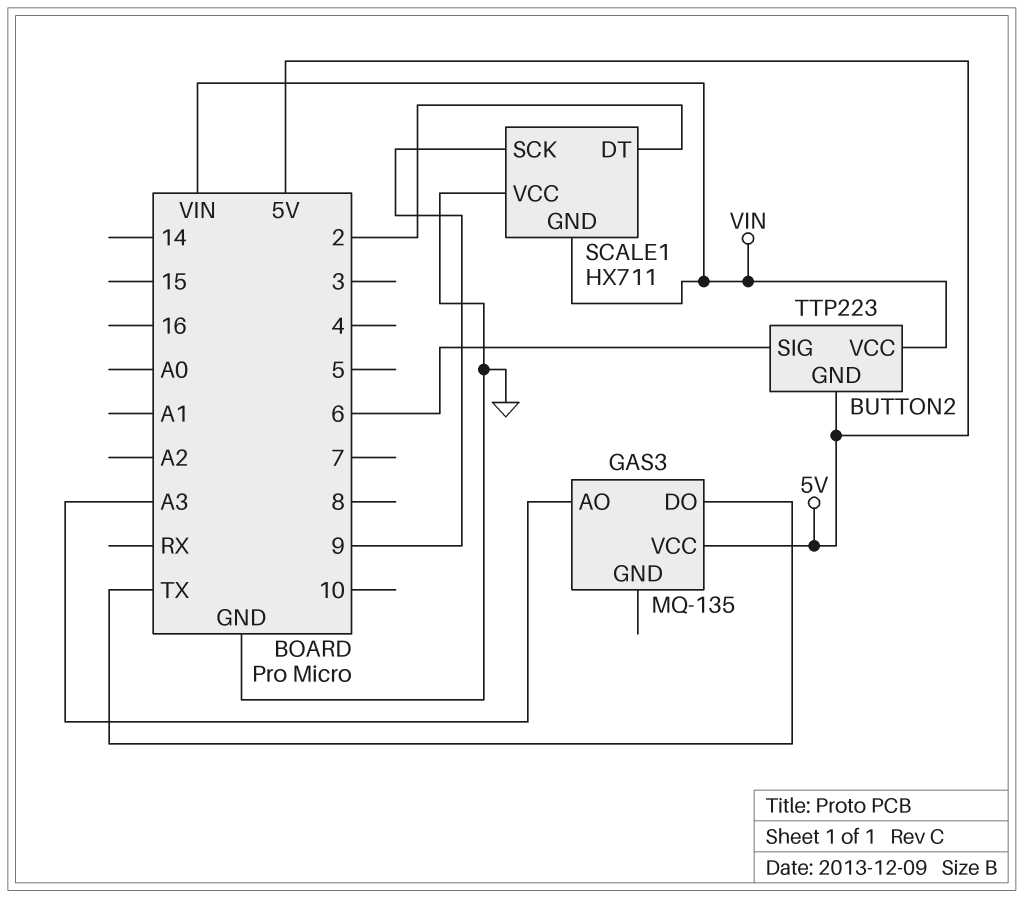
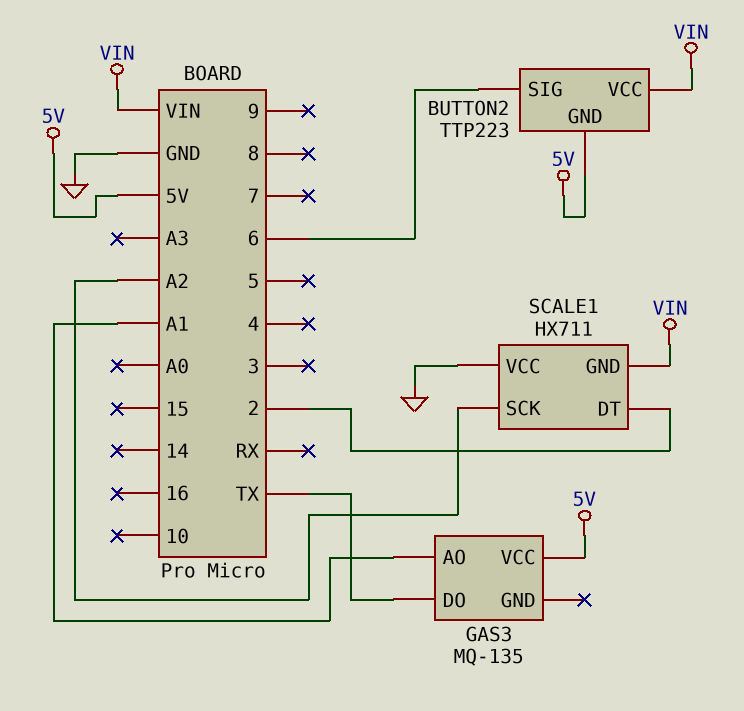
GAS3 pin AO: A3 -> A1
SCALE1 pin SCK: 9 -> A2

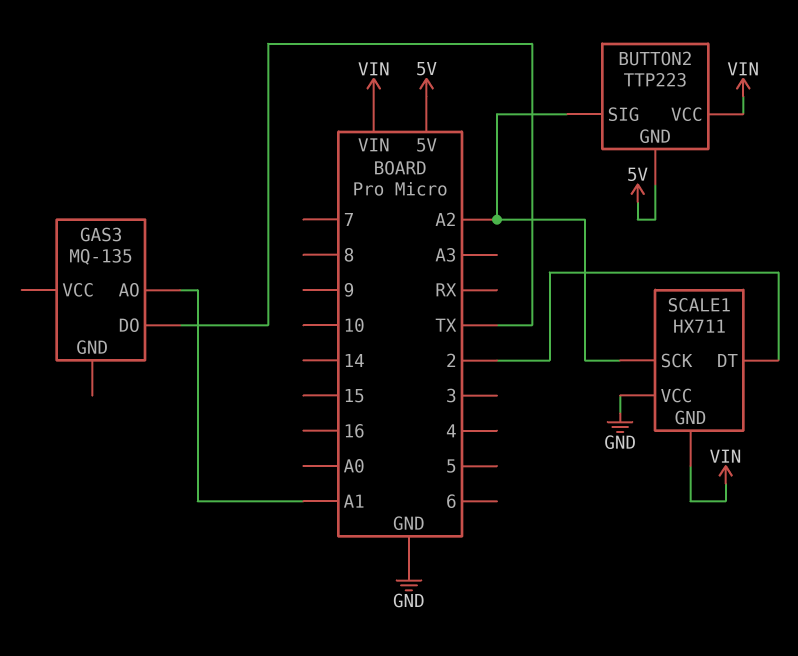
BUTTON2 pin SIG: 6 -> A2
GAS3 pin VCC: 5V -> none

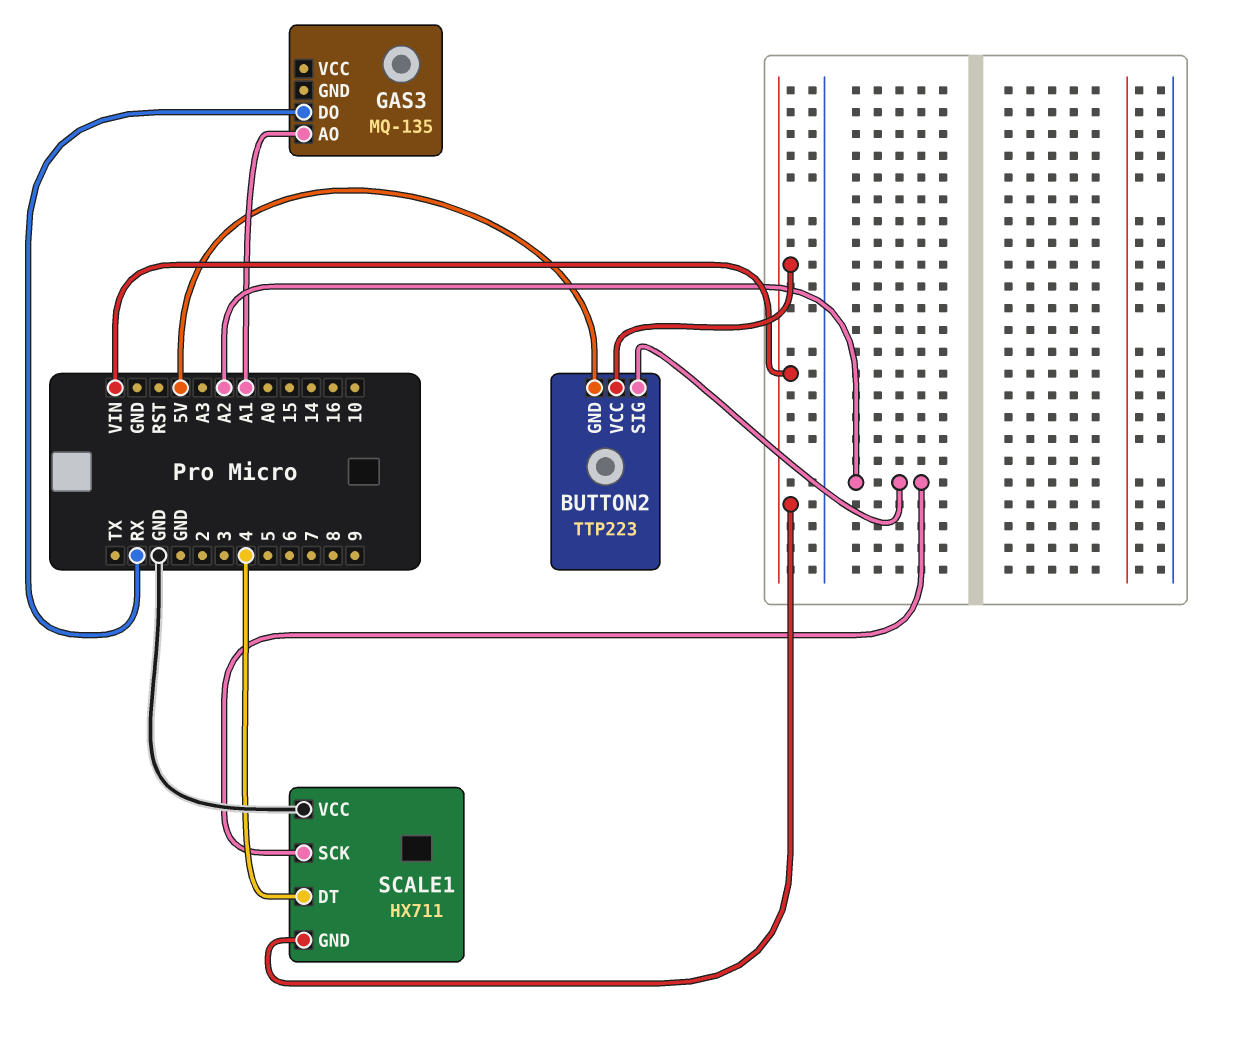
GAS3 pin DO: TX -> RX
SCALE1 pin DT: 2 -> 4

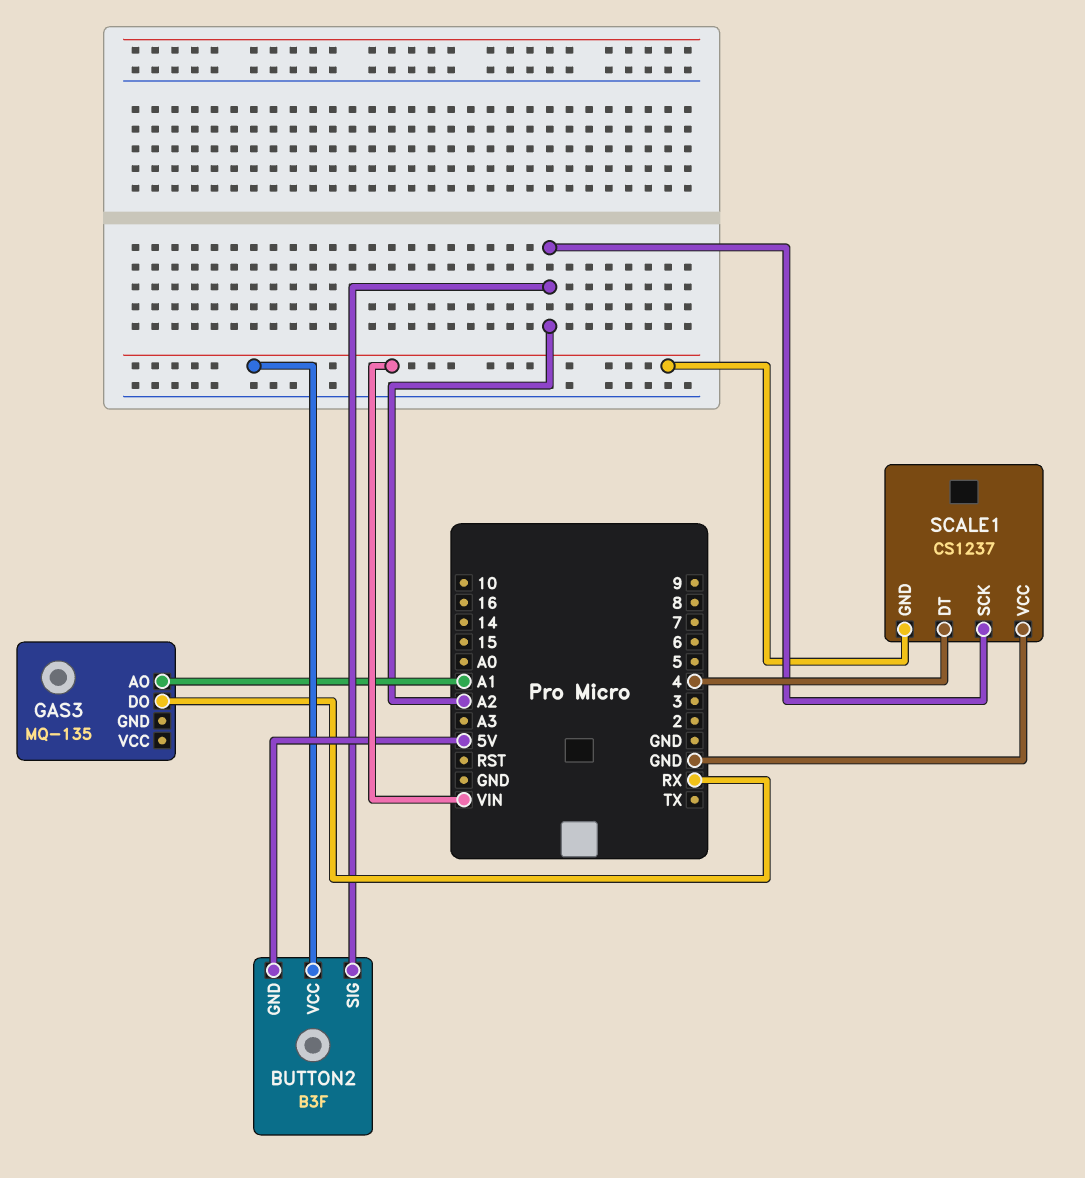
BUTTON2: TTP223 -> B3F
SCALE1: HX711 -> CS1237

